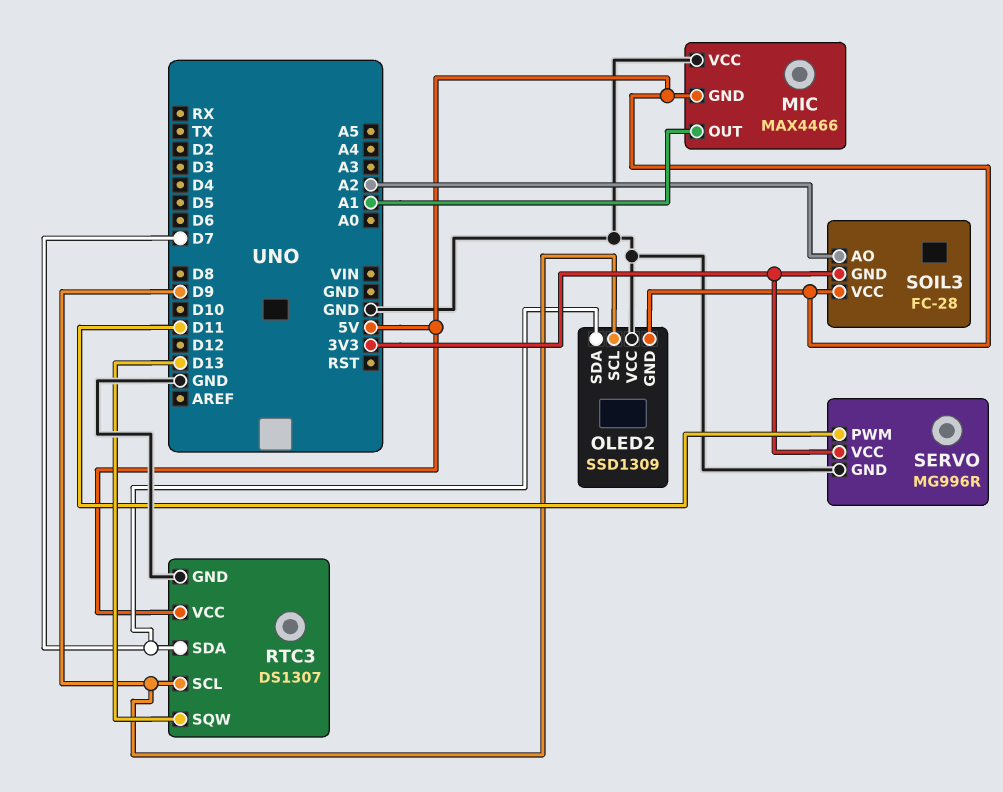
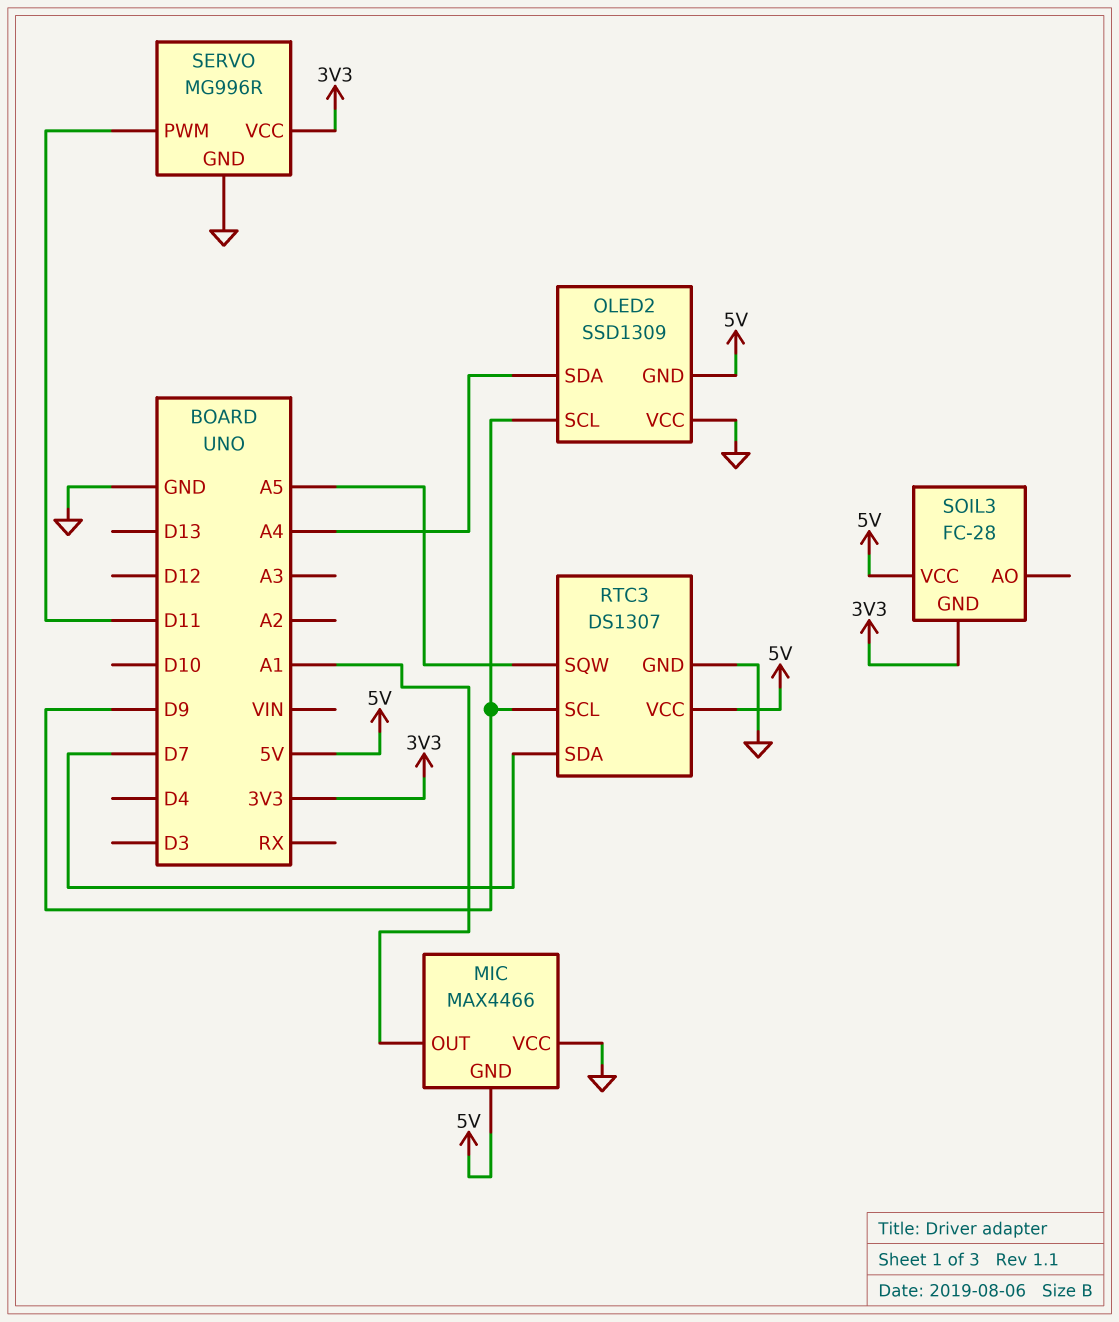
OLED2 pin SDA: D7 -> A4
RTC3 pin SQW: D13 -> A5
SOIL3 pin AO: A2 -> none

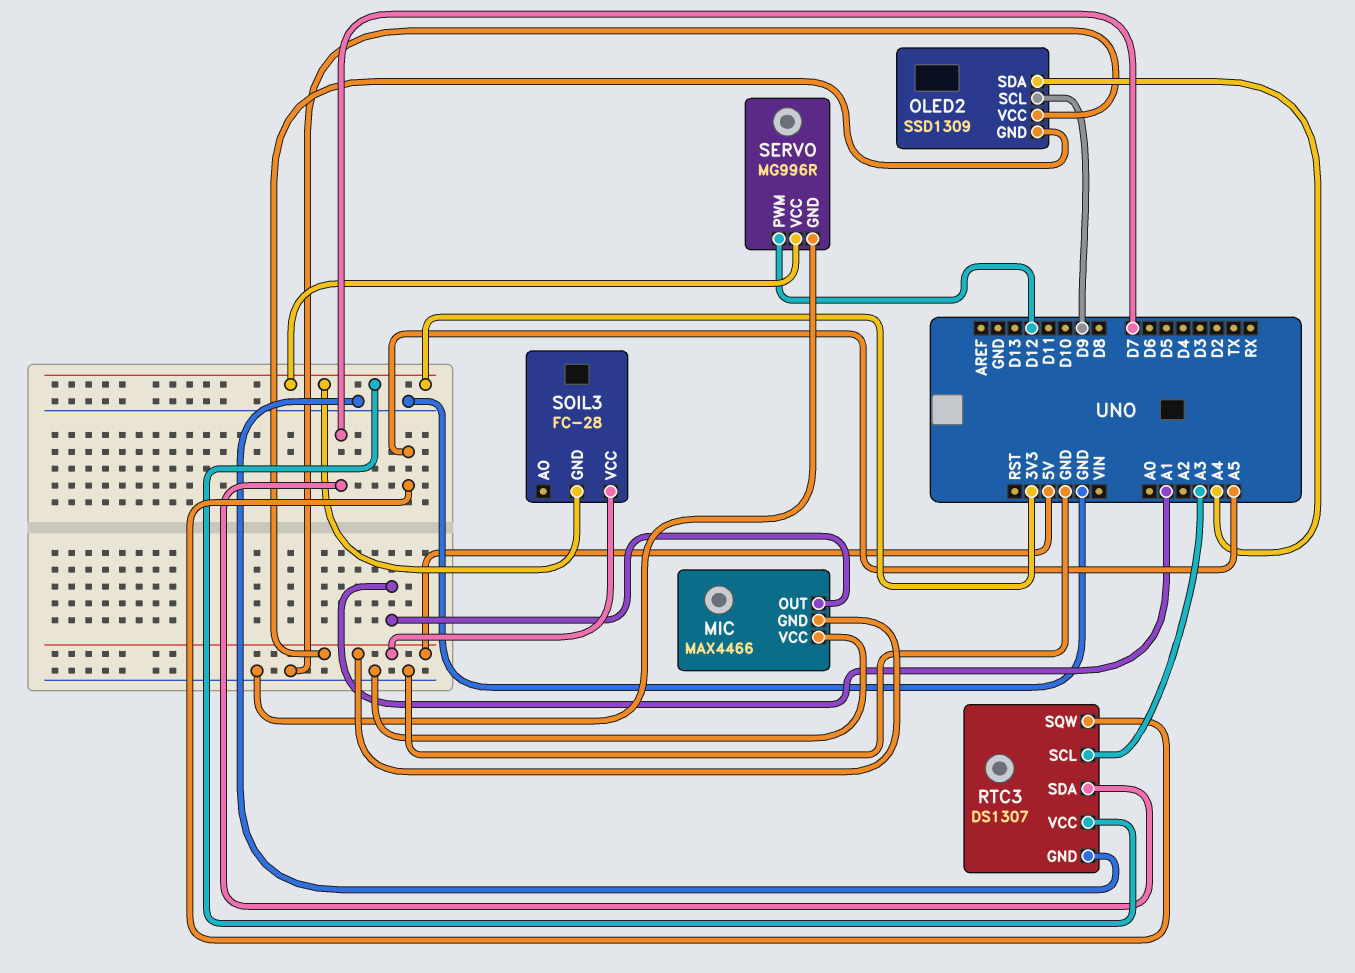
RTC3 pin SCL: D9 -> A3
RTC3 pin VCC: 5V -> 3V3
SERVO pin PWM: D11 -> D12

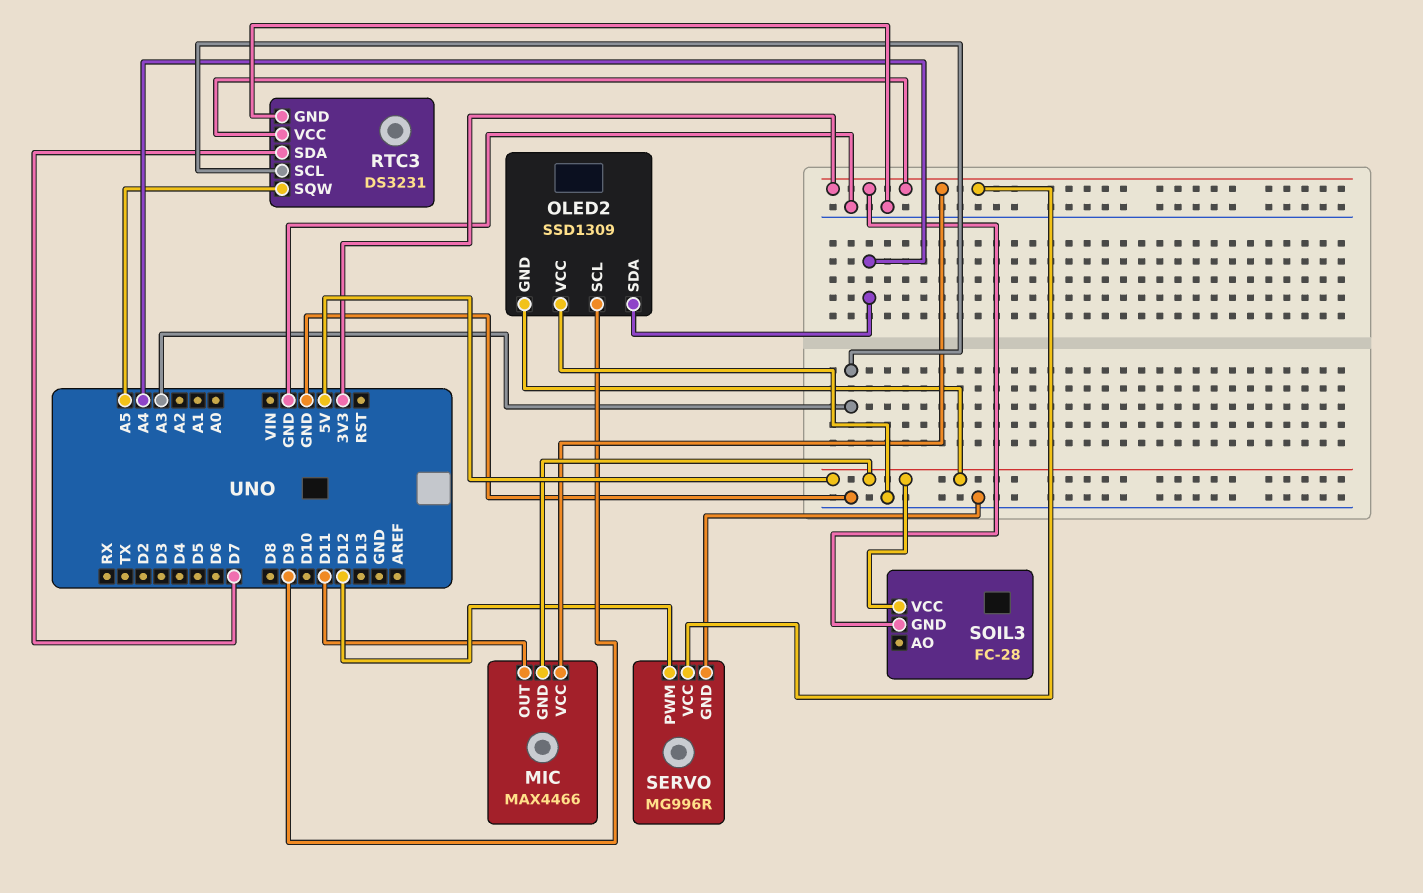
MIC pin OUT: A1 -> D11
MIC pin VCC: GND -> 3V3
RTC3: DS1307 -> DS3231

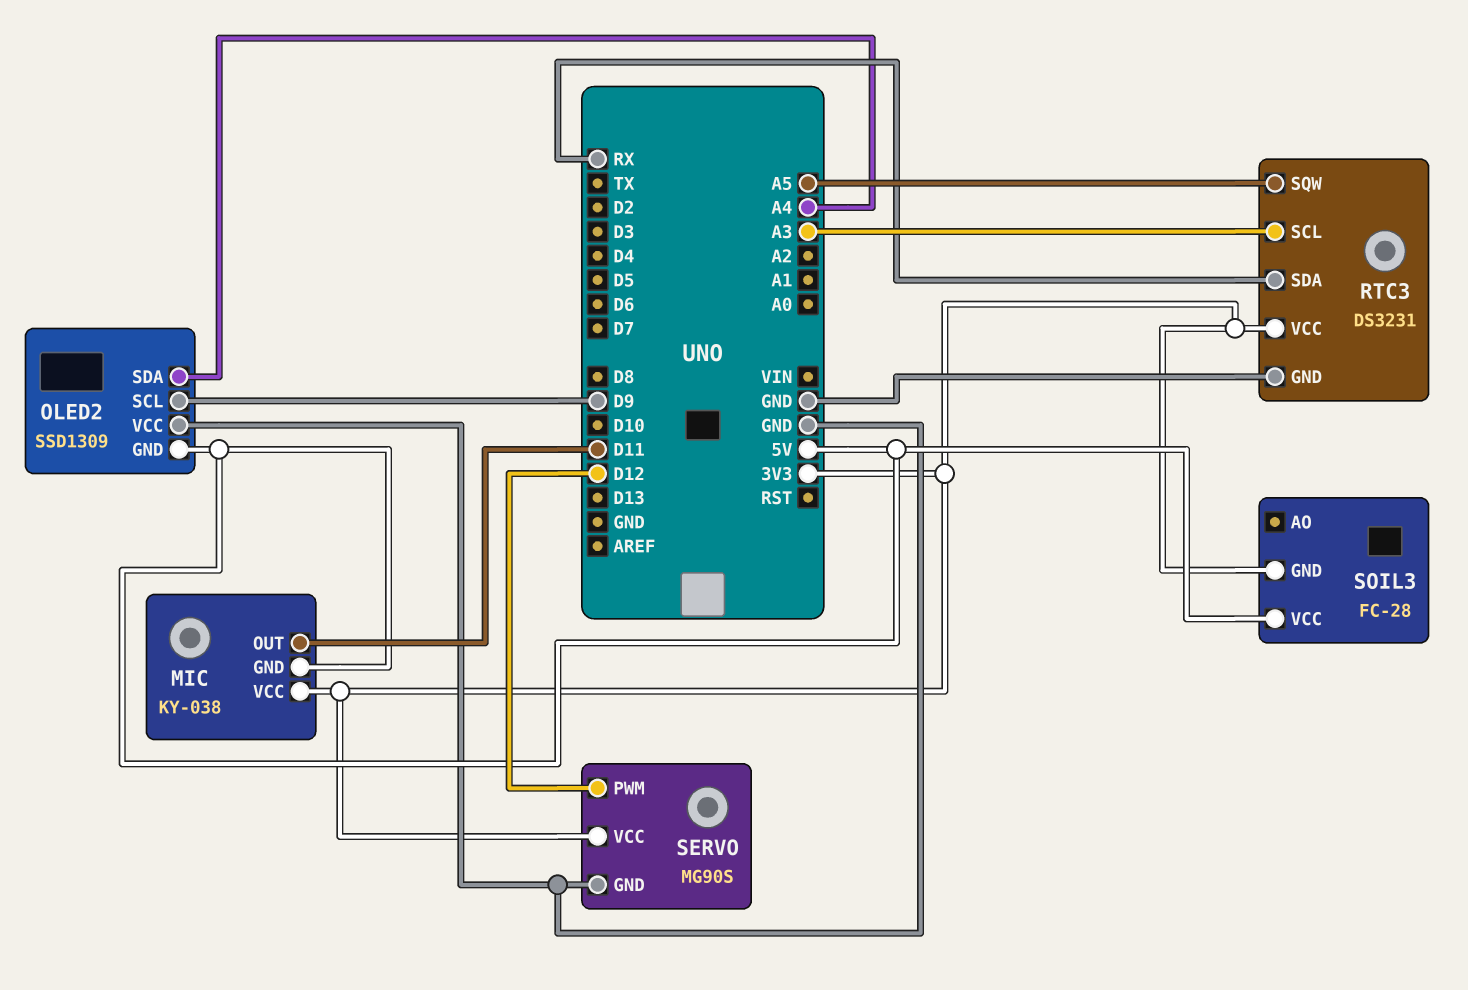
MIC: MAX4466 -> KY-038
RTC3 pin SDA: D7 -> RX
SERVO: MG996R -> MG90S

